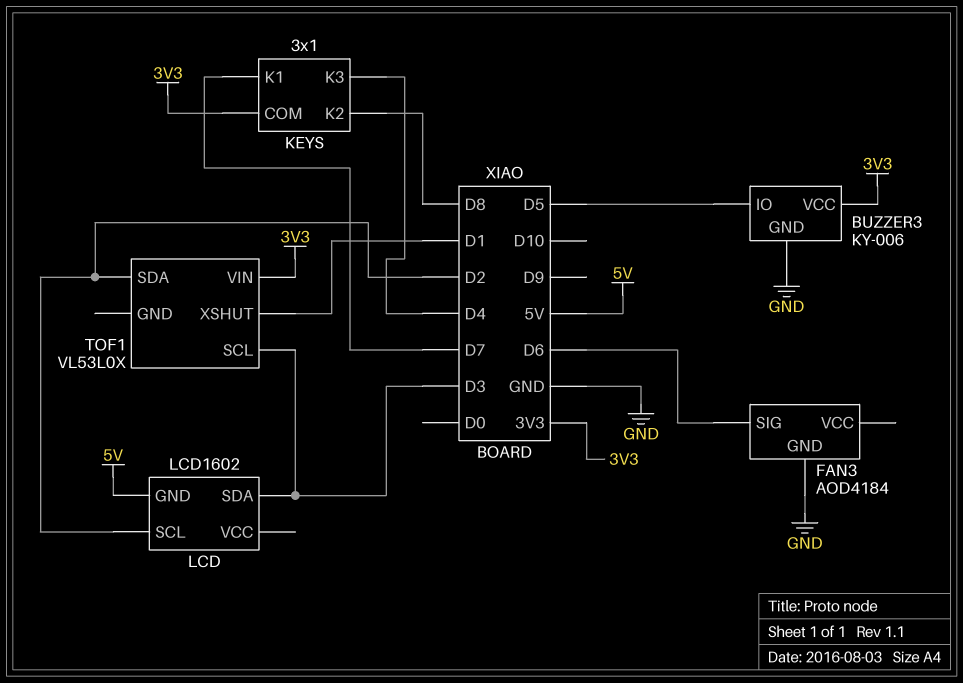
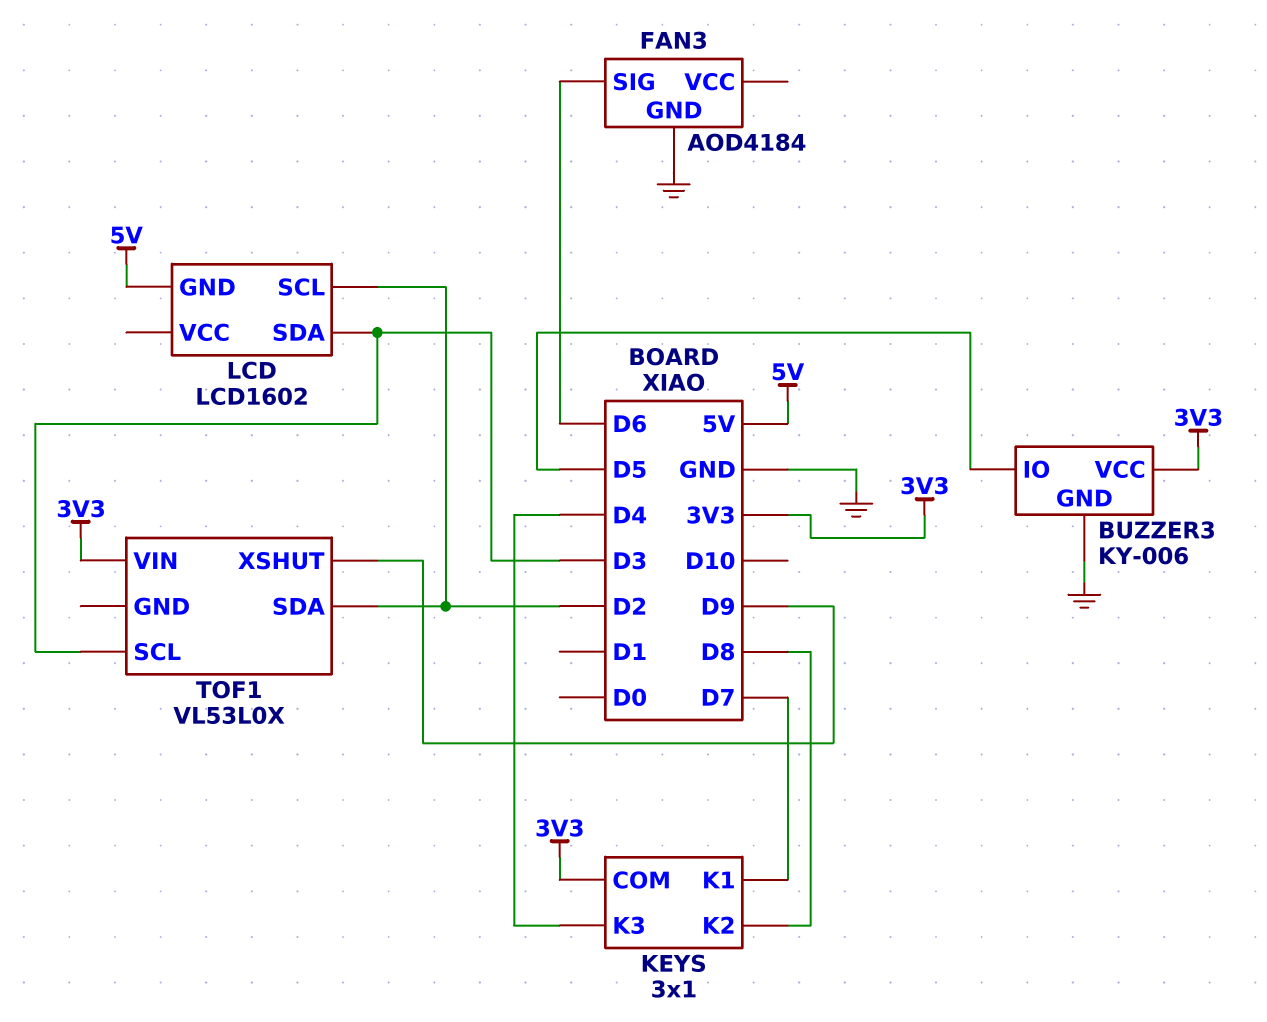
TOF1 pin XSHUT: D1 -> D9

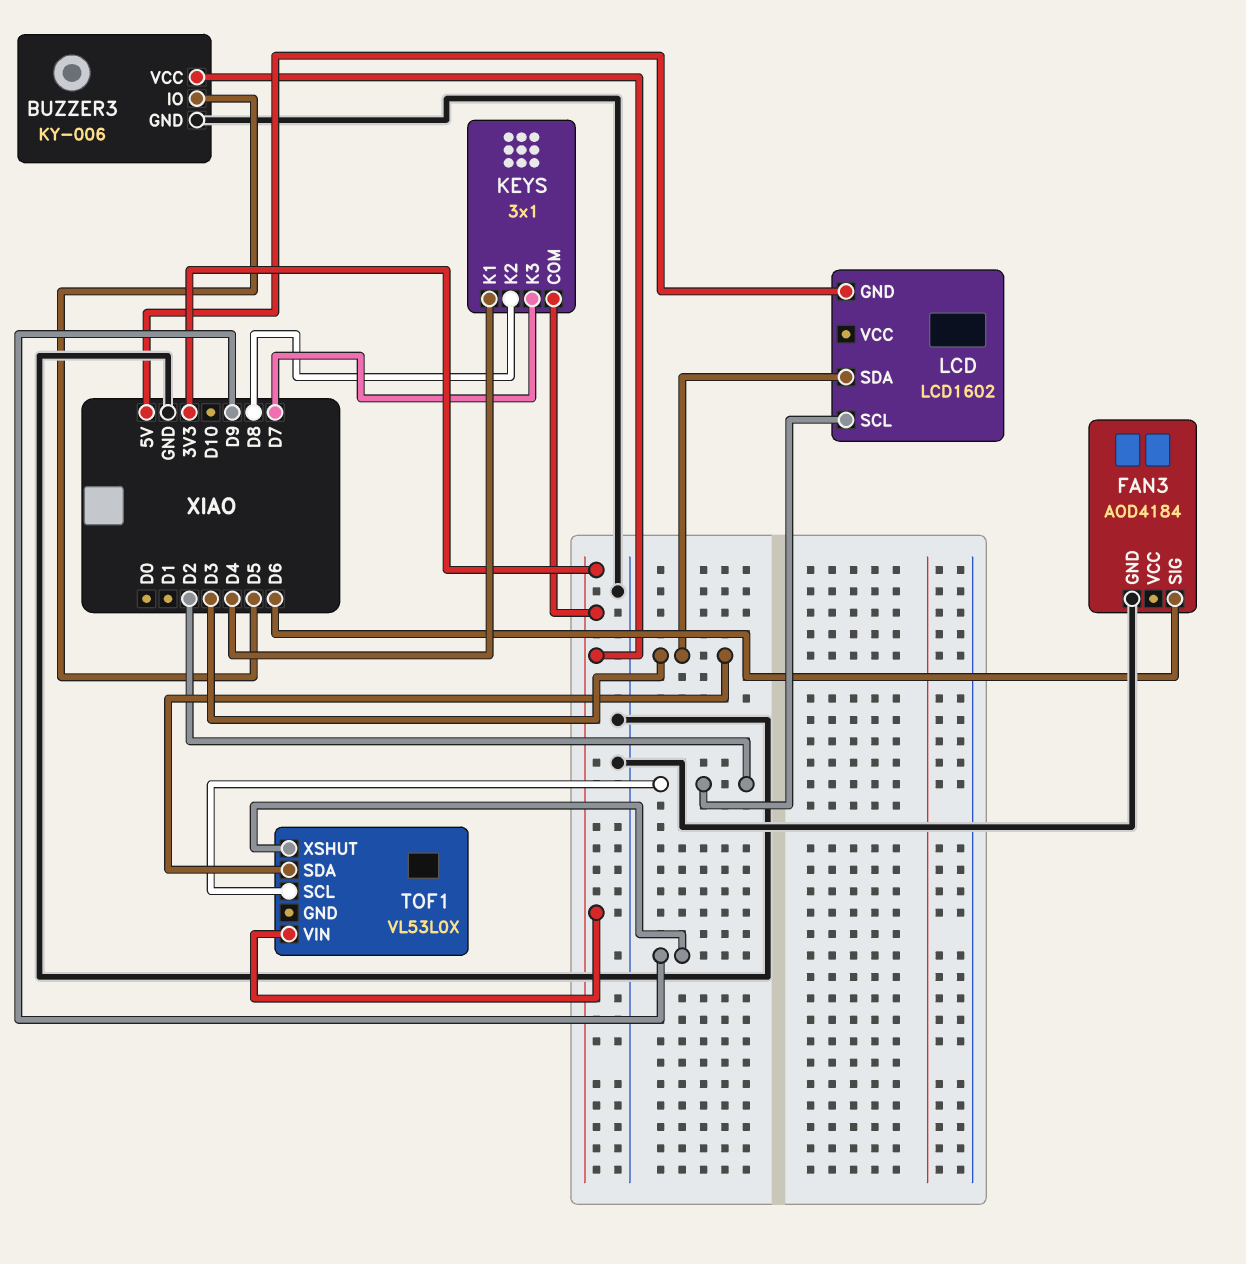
KEYS pin K1: D7 -> D4
KEYS pin K3: D4 -> D7
TOF1 pin SCL: D3 -> D2
TOF1 pin SDA: D2 -> D3

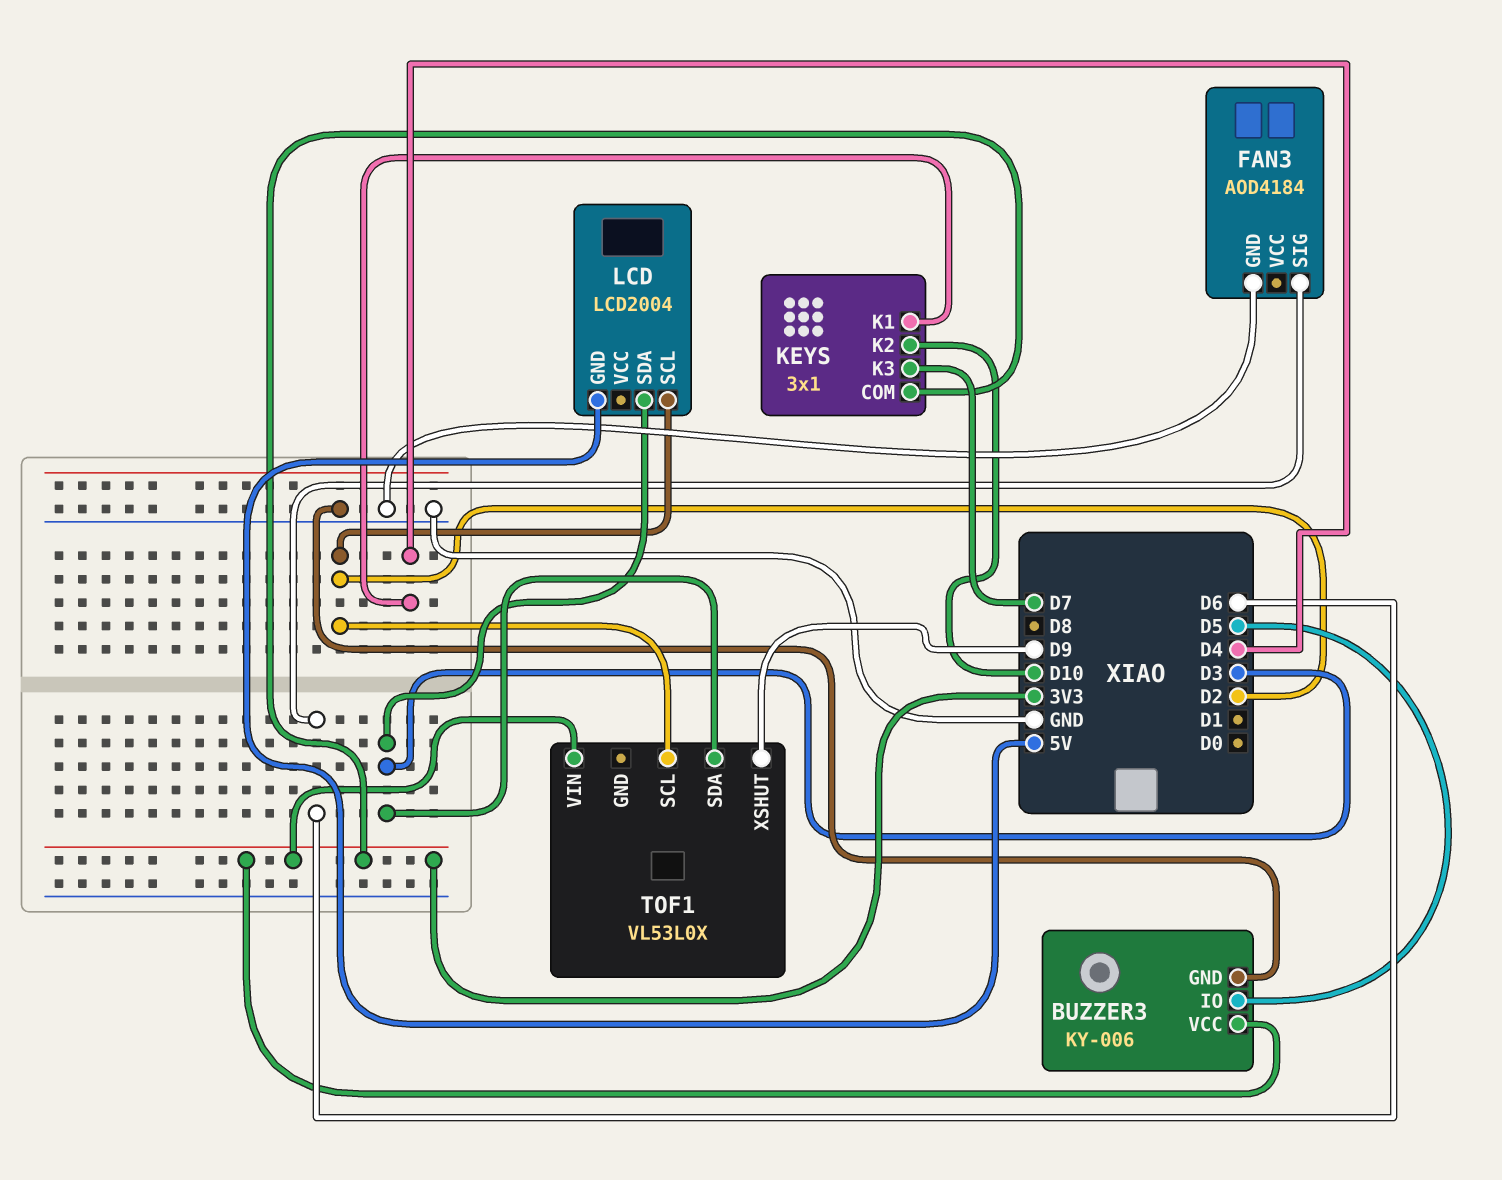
KEYS pin K2: D8 -> D10
LCD: LCD1602 -> LCD2004

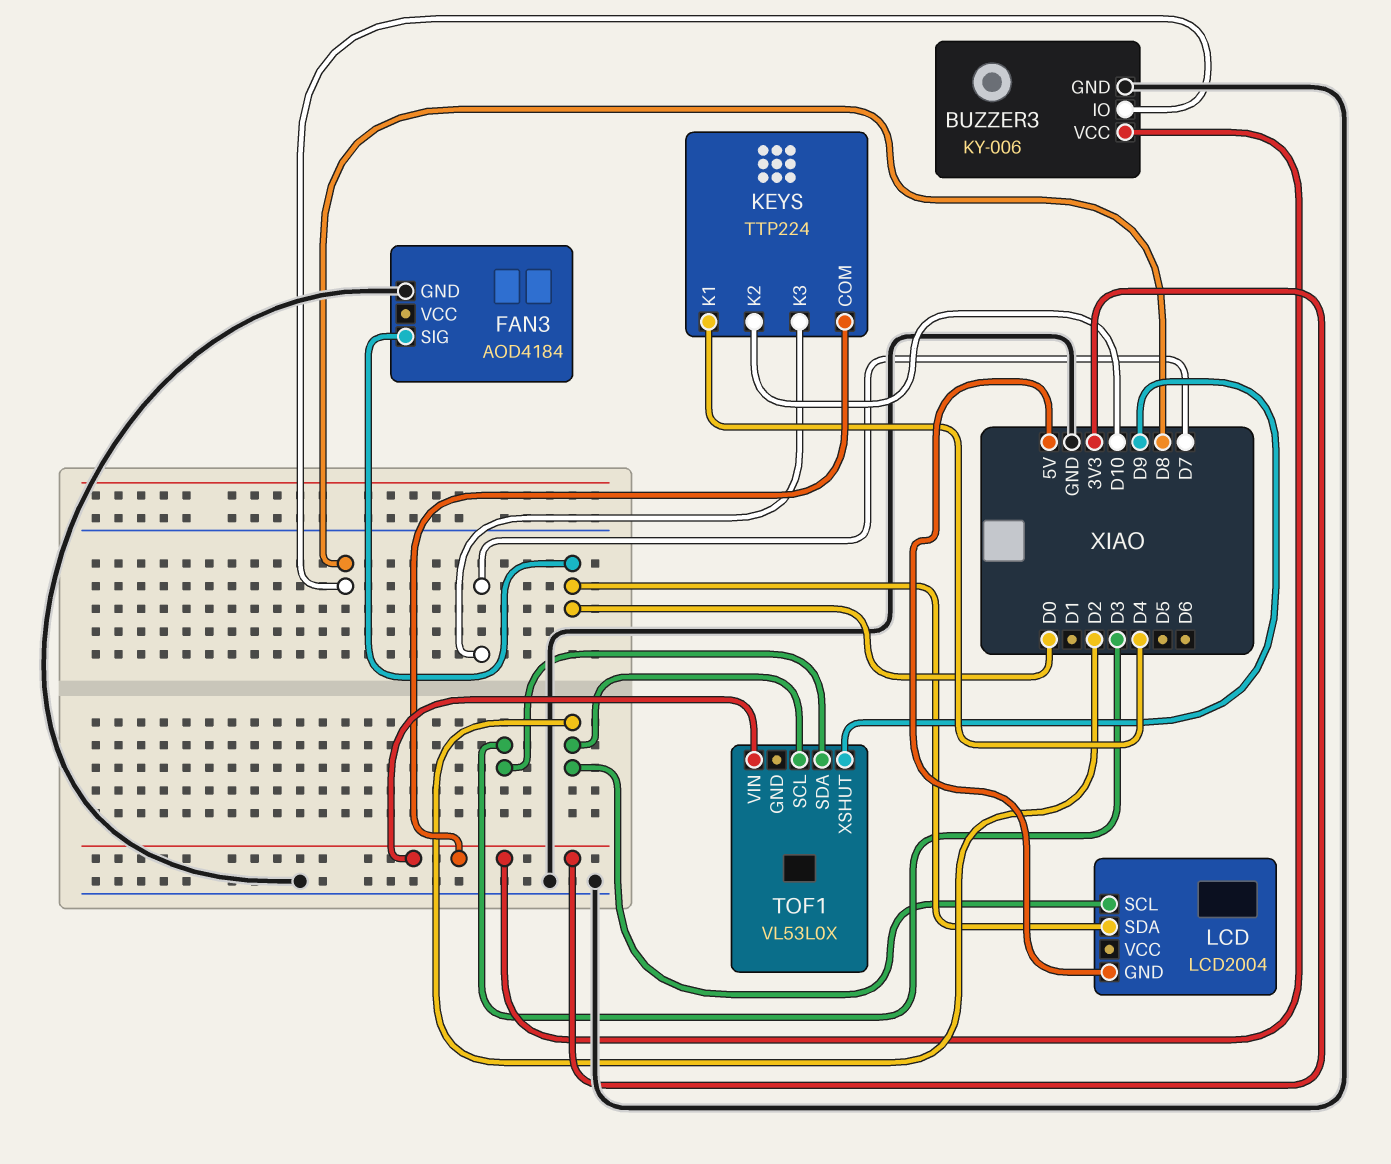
BUZZER3 pin IO: D5 -> D8
FAN3 pin SIG: D6 -> D0
KEYS: 3x1 -> TTP224
LCD pin SDA: D3 -> D0

